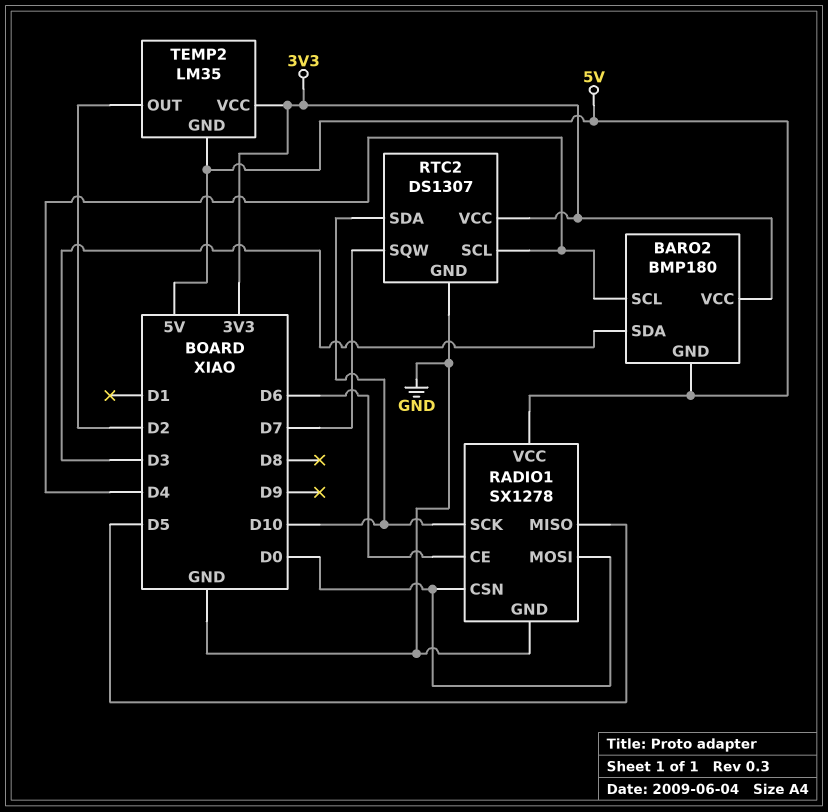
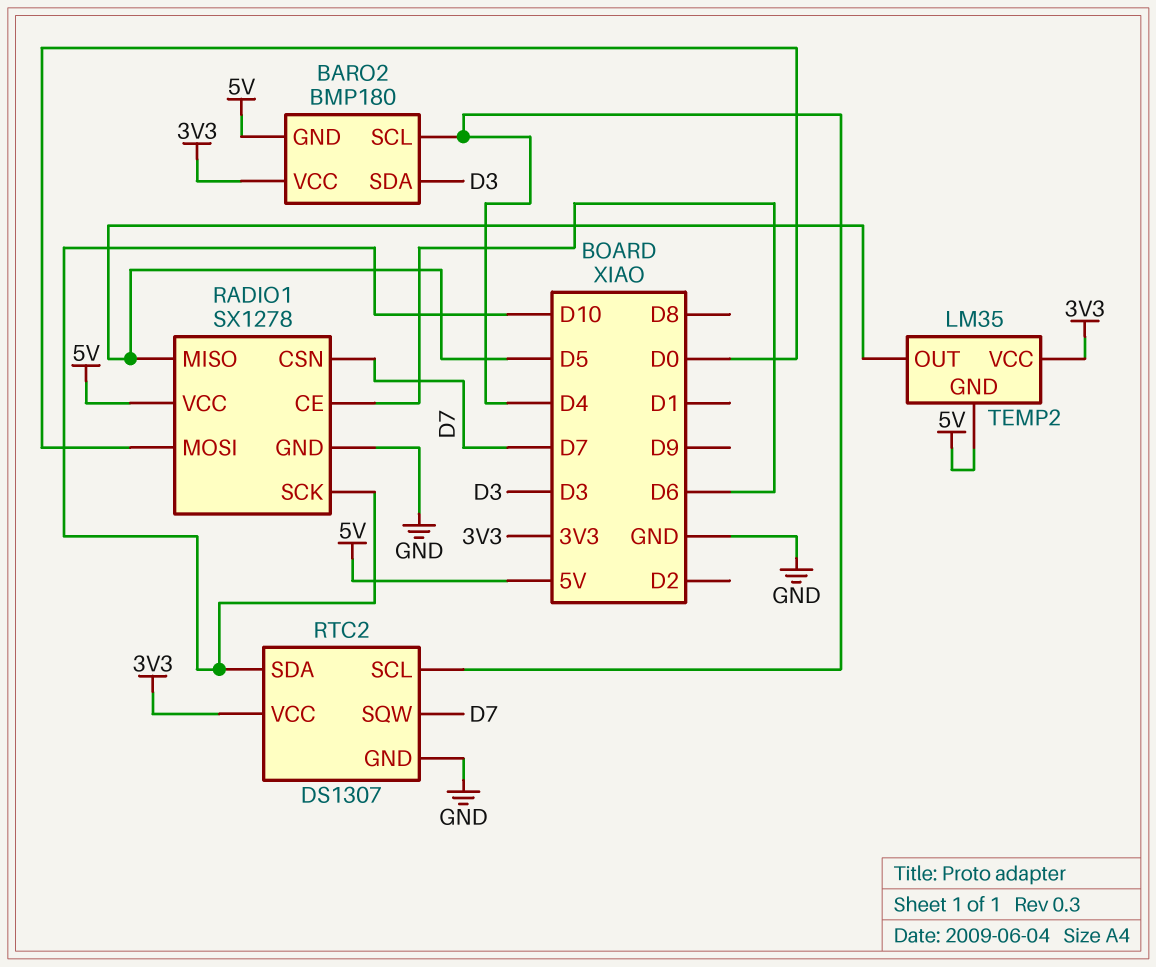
RADIO1 pin CSN: D0 -> D7
TEMP2 pin OUT: D2 -> D5

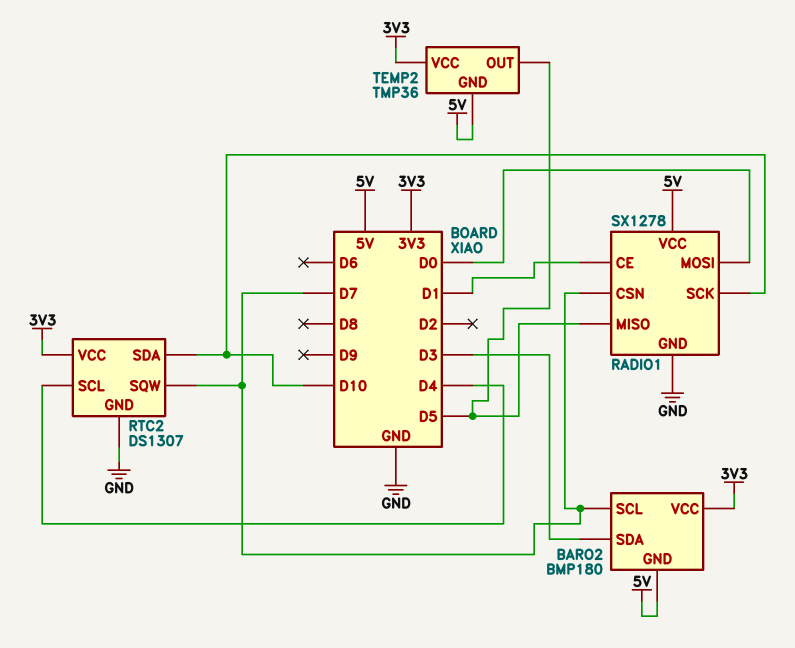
BARO2 pin SCL: D4 -> D7
RADIO1 pin CE: D6 -> D1
TEMP2: LM35 -> TMP36

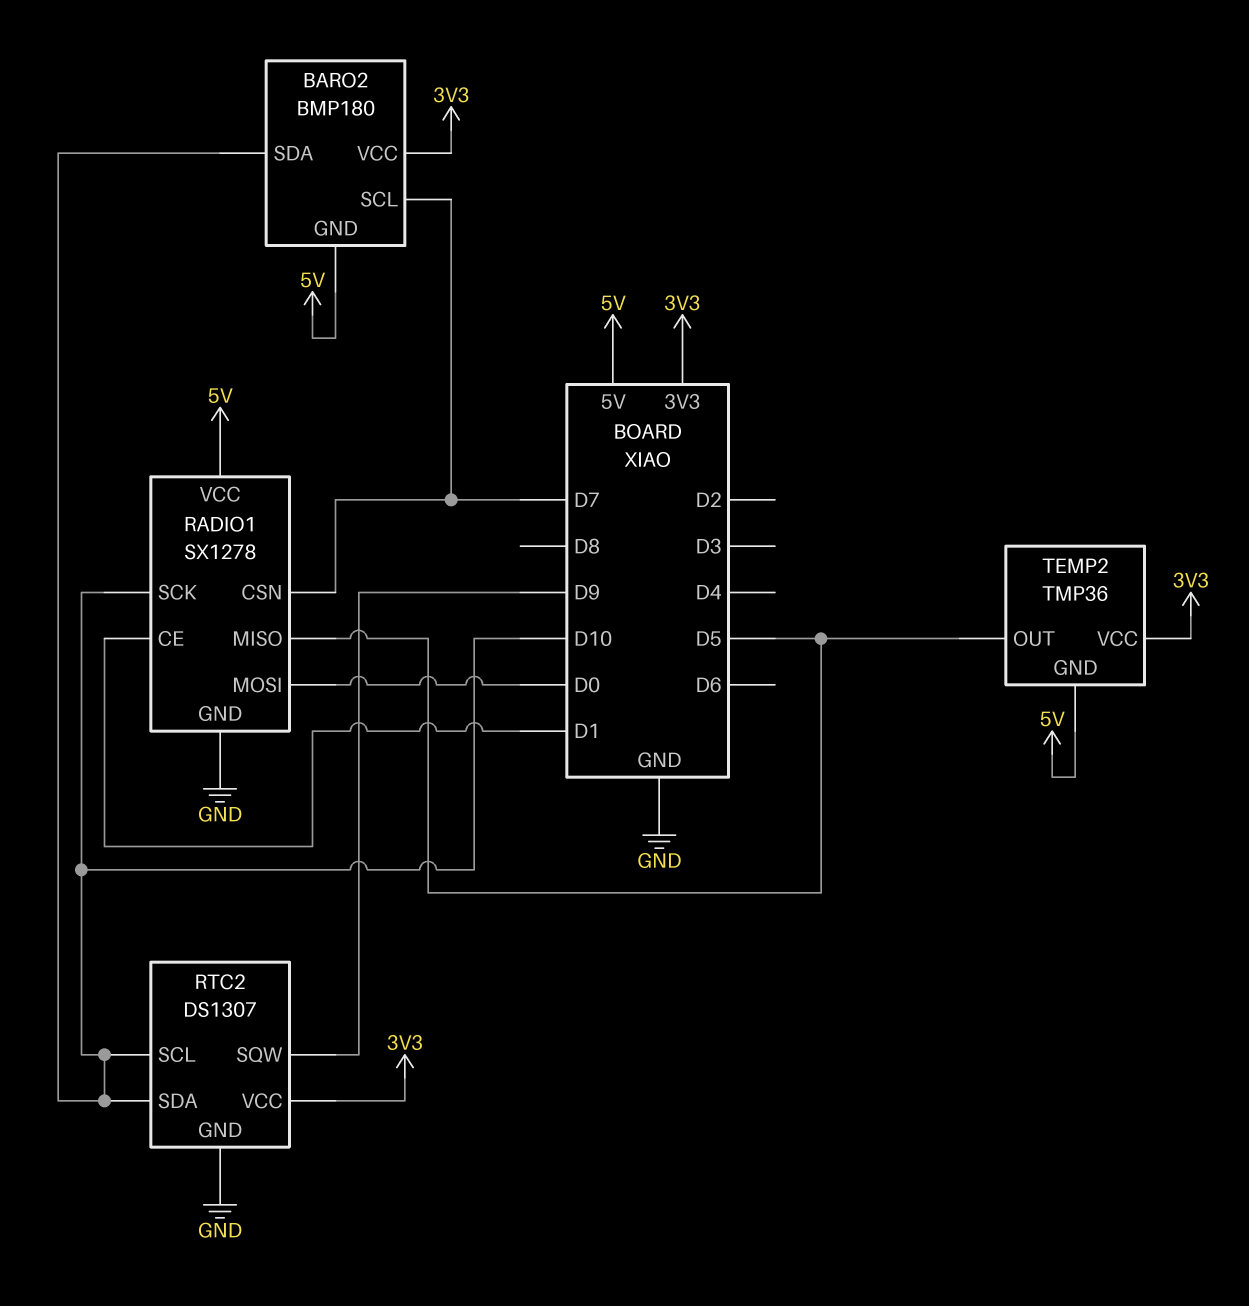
BARO2 pin SDA: D3 -> D10
RTC2 pin SCL: D4 -> D10
RTC2 pin SQW: D7 -> D9

